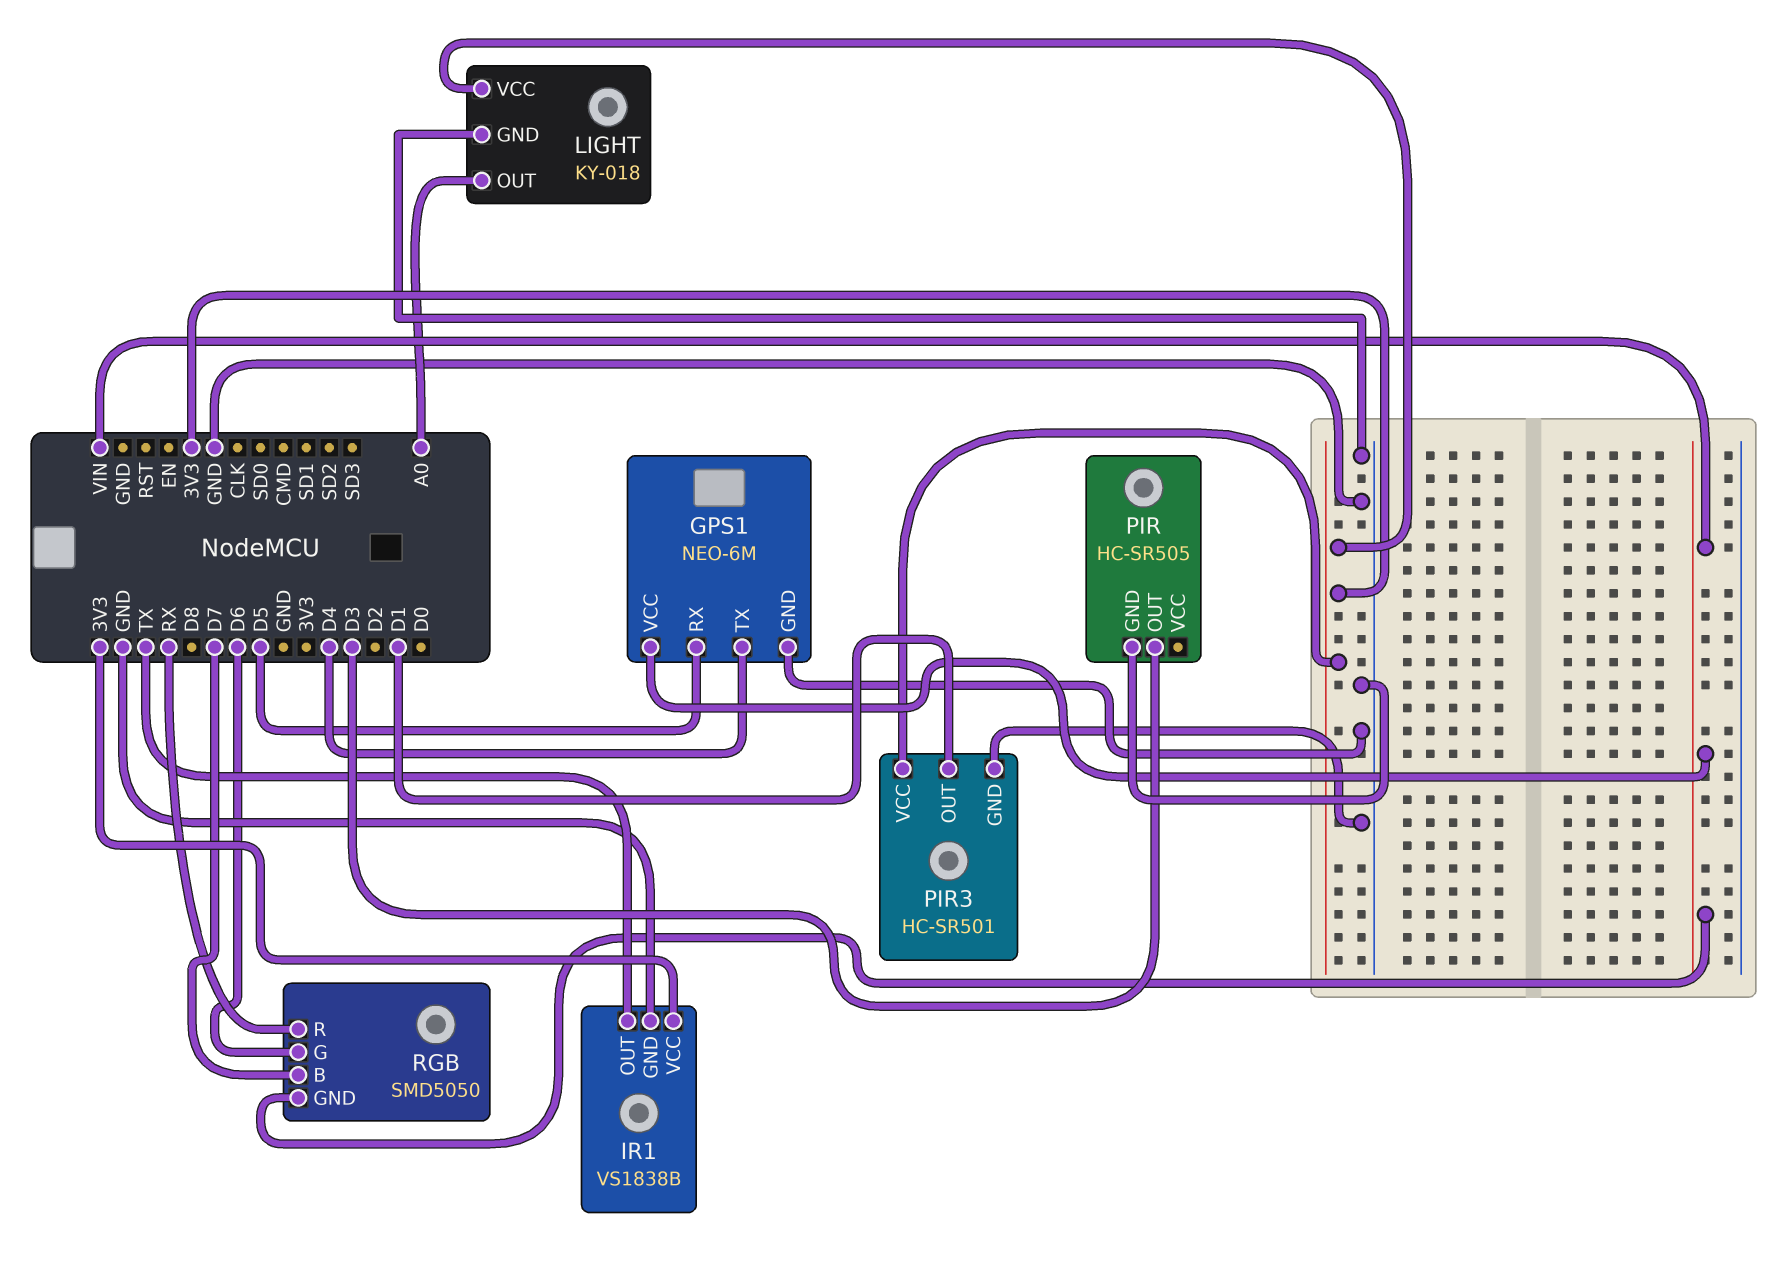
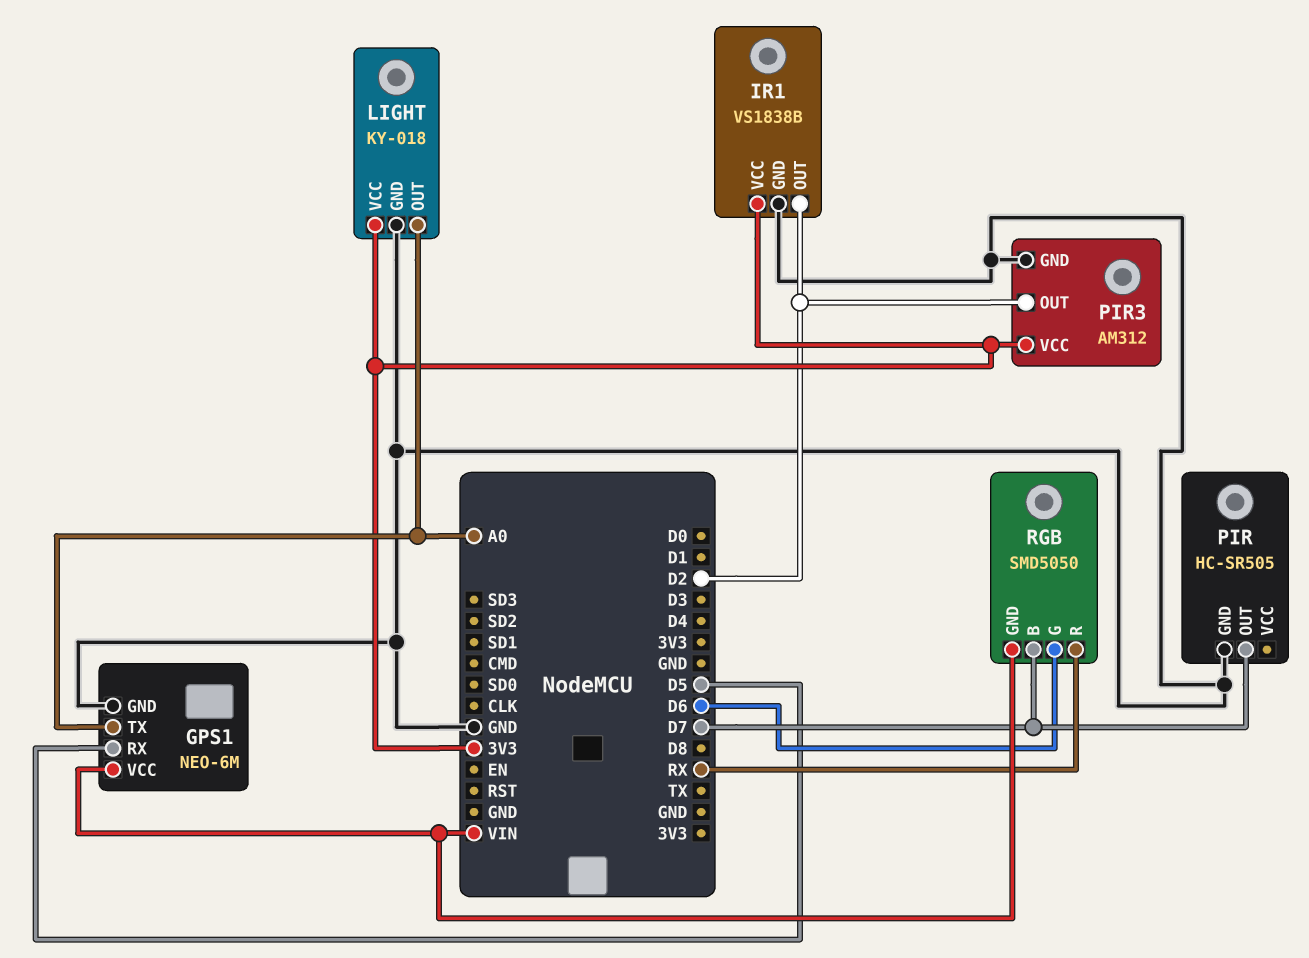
GPS1 pin TX: D4 -> A0
IR1 pin OUT: TX -> D2
PIR pin OUT: D3 -> D7
PIR3: HC-SR501 -> AM312
PIR3 pin OUT: D1 -> D2

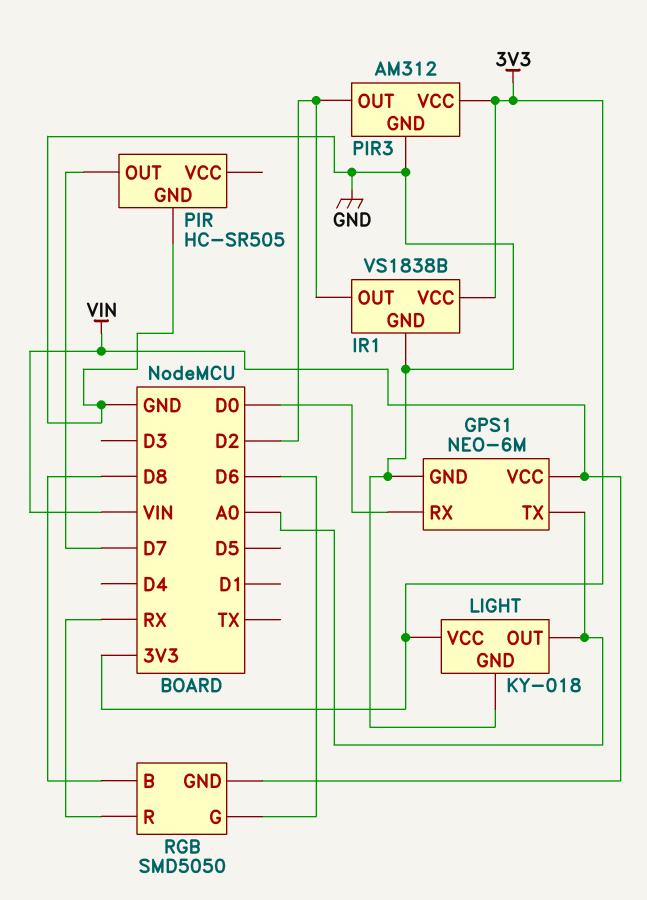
GPS1 pin RX: D5 -> D0
RGB pin B: D7 -> D8

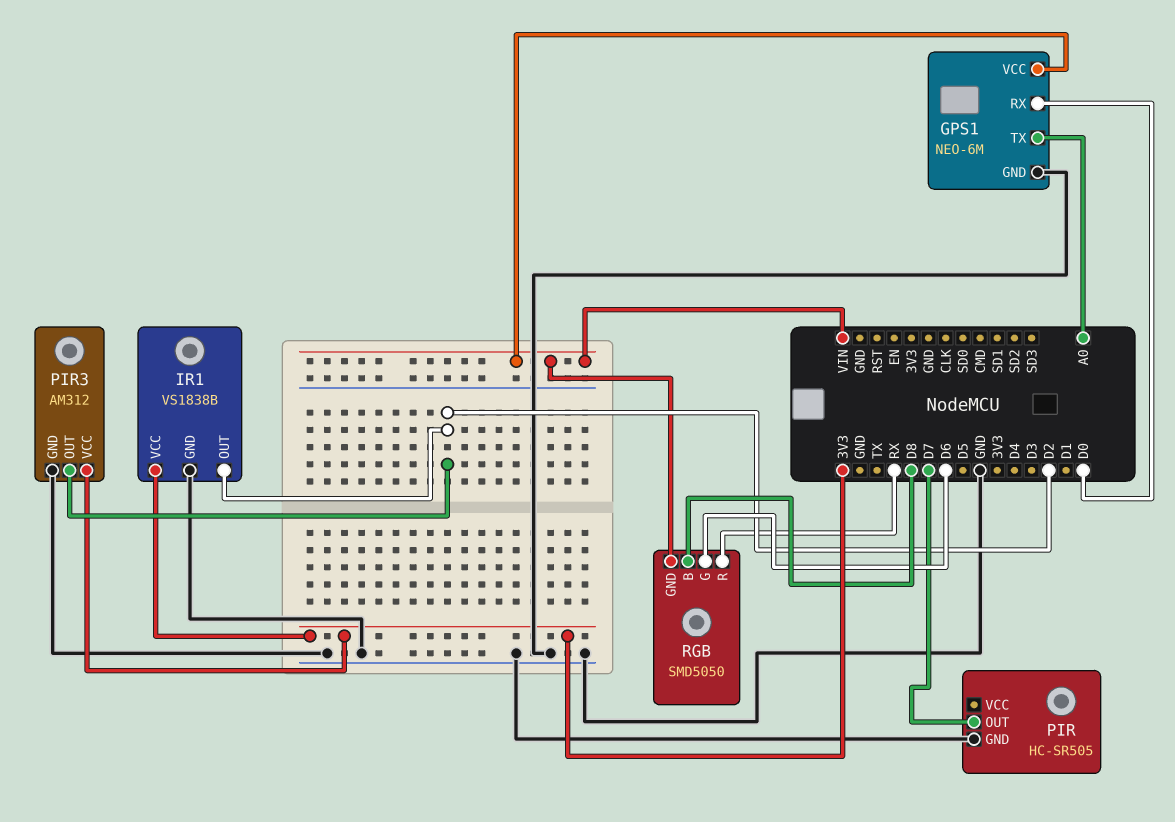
LIGHT: KY-018 -> none
LIGHT pin GND: GND -> none
LIGHT pin OUT: A0 -> none
LIGHT pin VCC: 3V3 -> none

